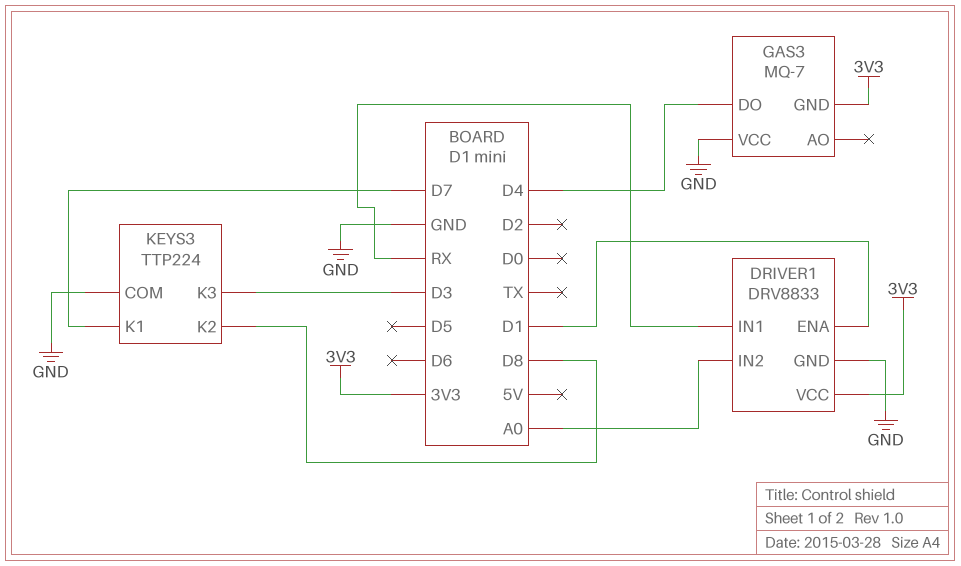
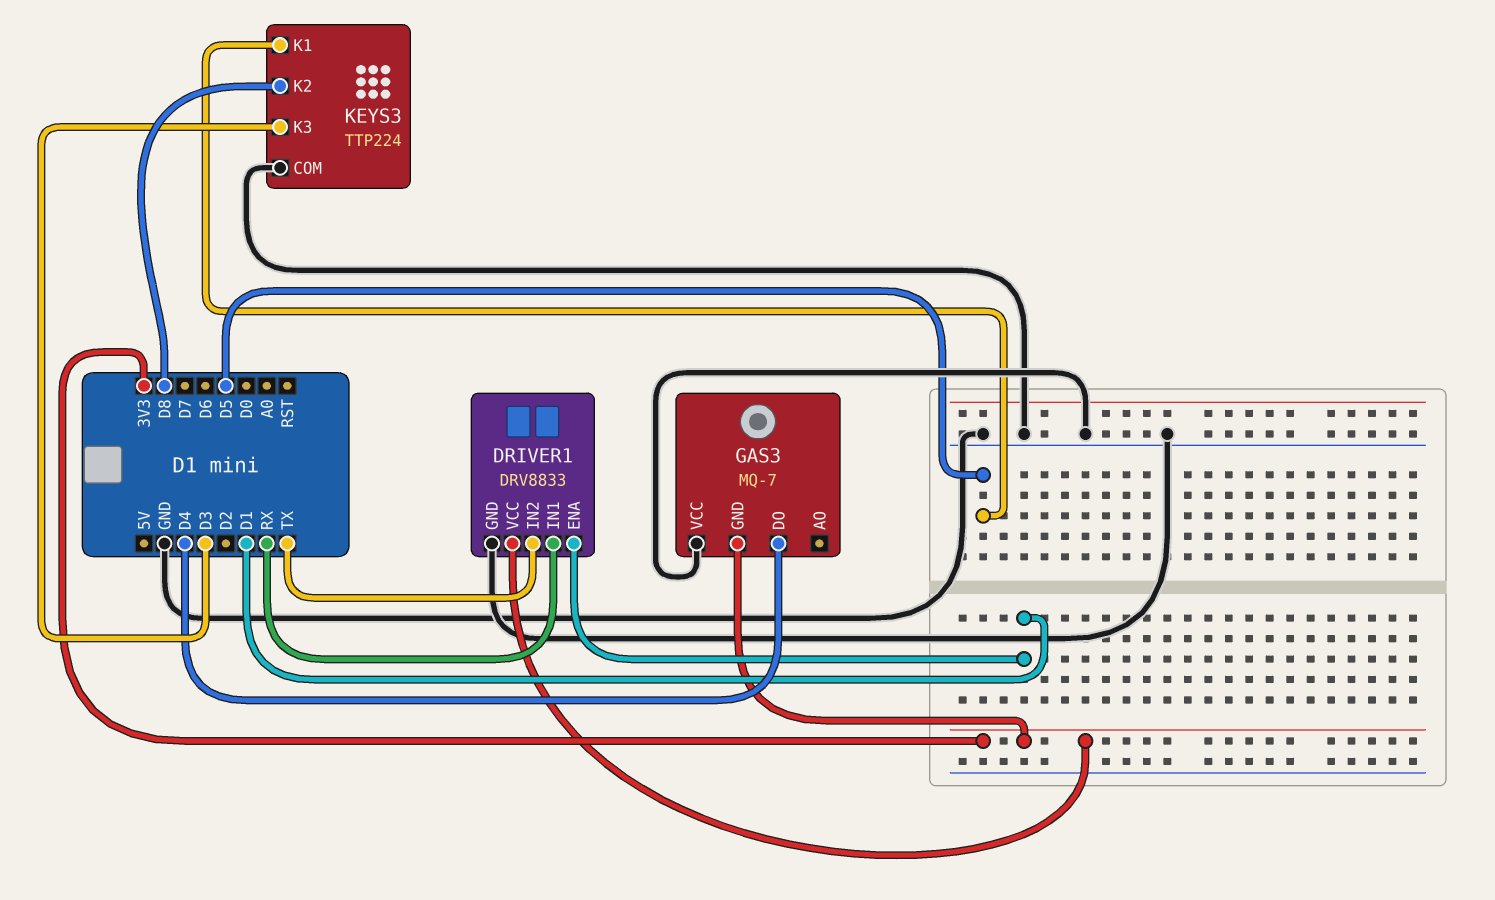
DRIVER1 pin IN2: A0 -> TX
KEYS3 pin K1: D7 -> D5

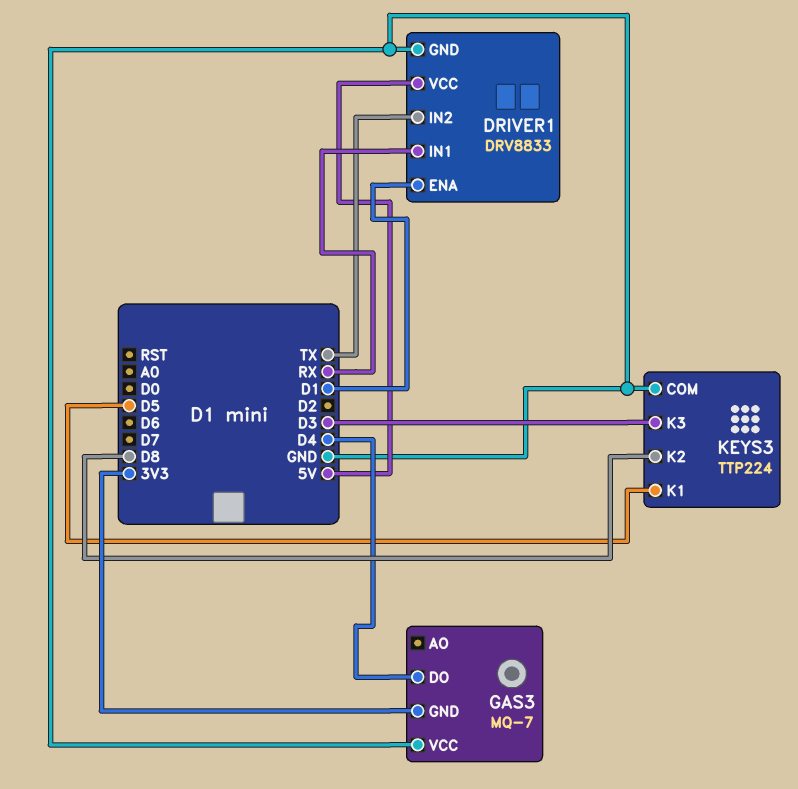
DRIVER1 pin VCC: 3V3 -> 5V

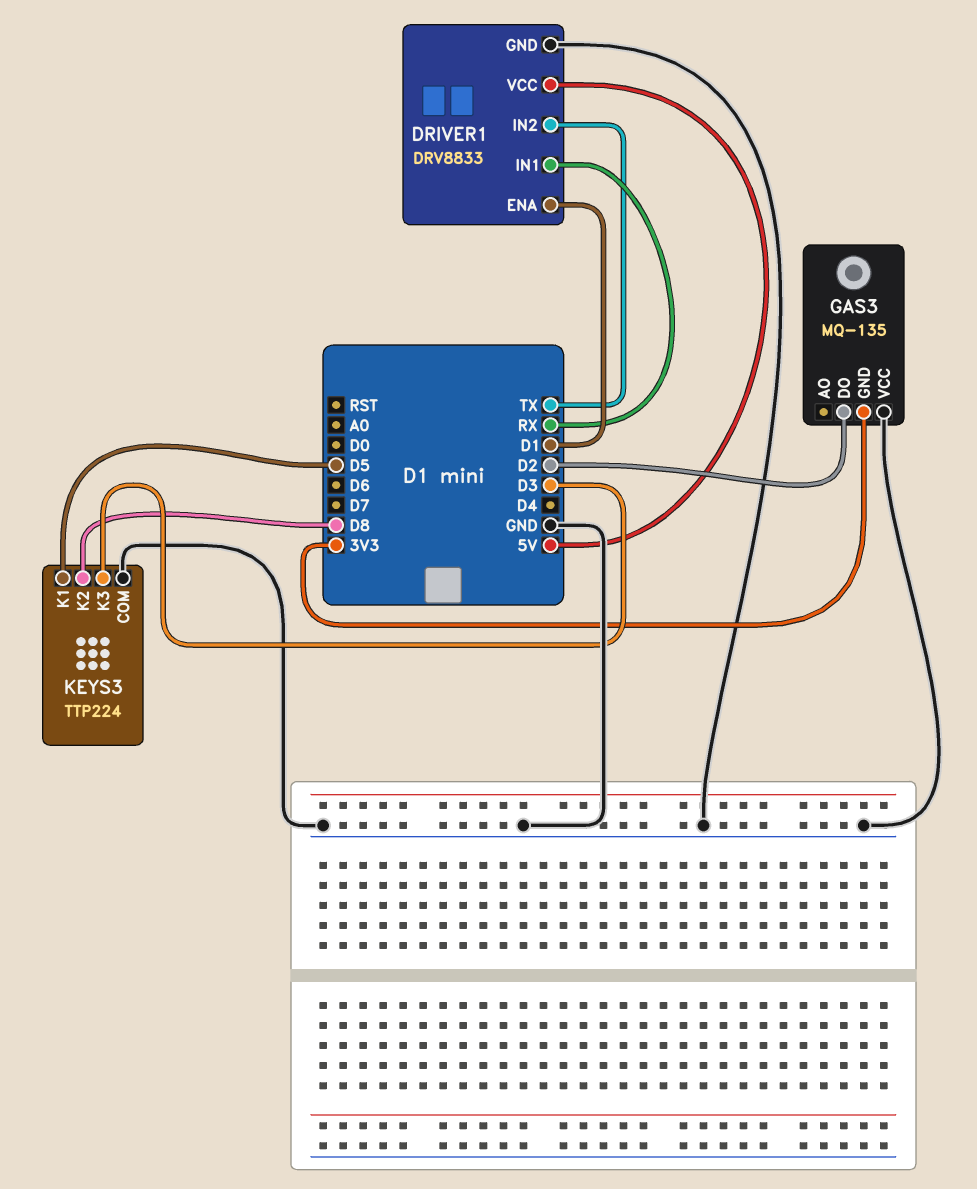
GAS3: MQ-7 -> MQ-135
GAS3 pin DO: D4 -> D2

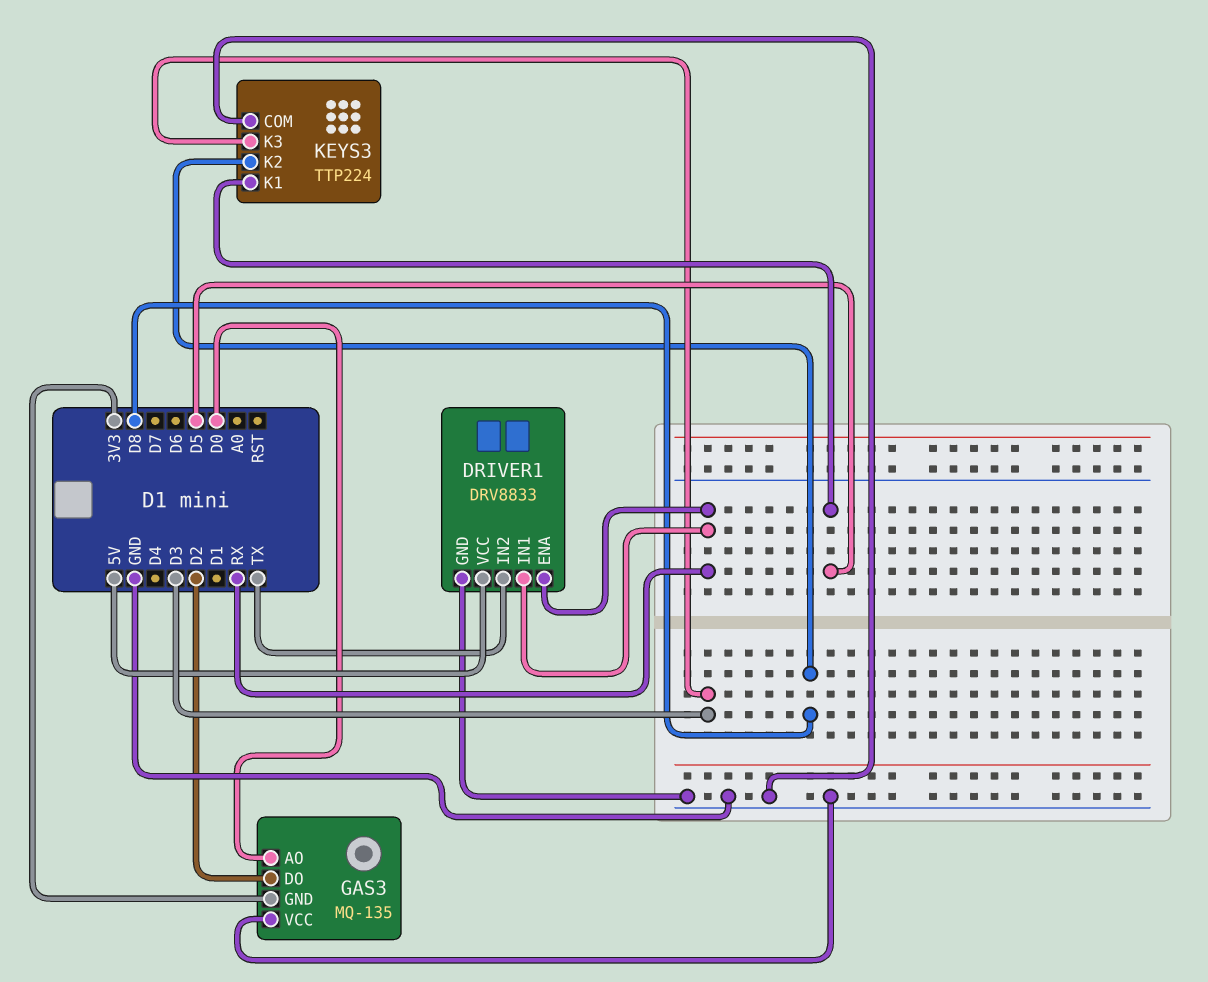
DRIVER1 pin ENA: D1 -> RX
GAS3 pin AO: none -> D0

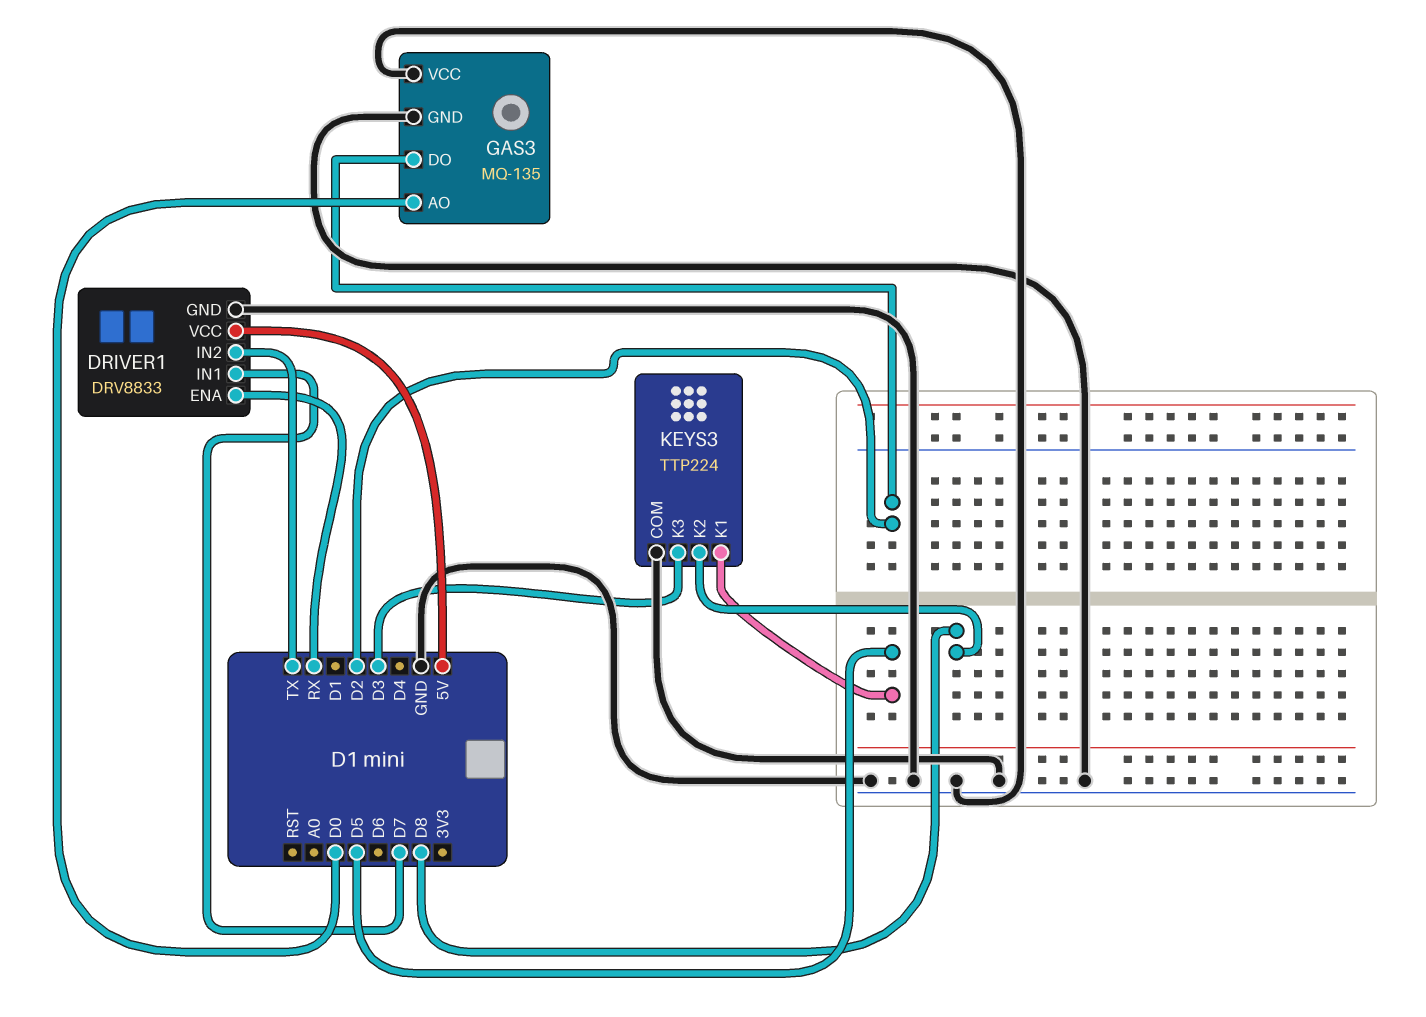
DRIVER1 pin IN1: RX -> D7
GAS3 pin GND: 3V3 -> GND

